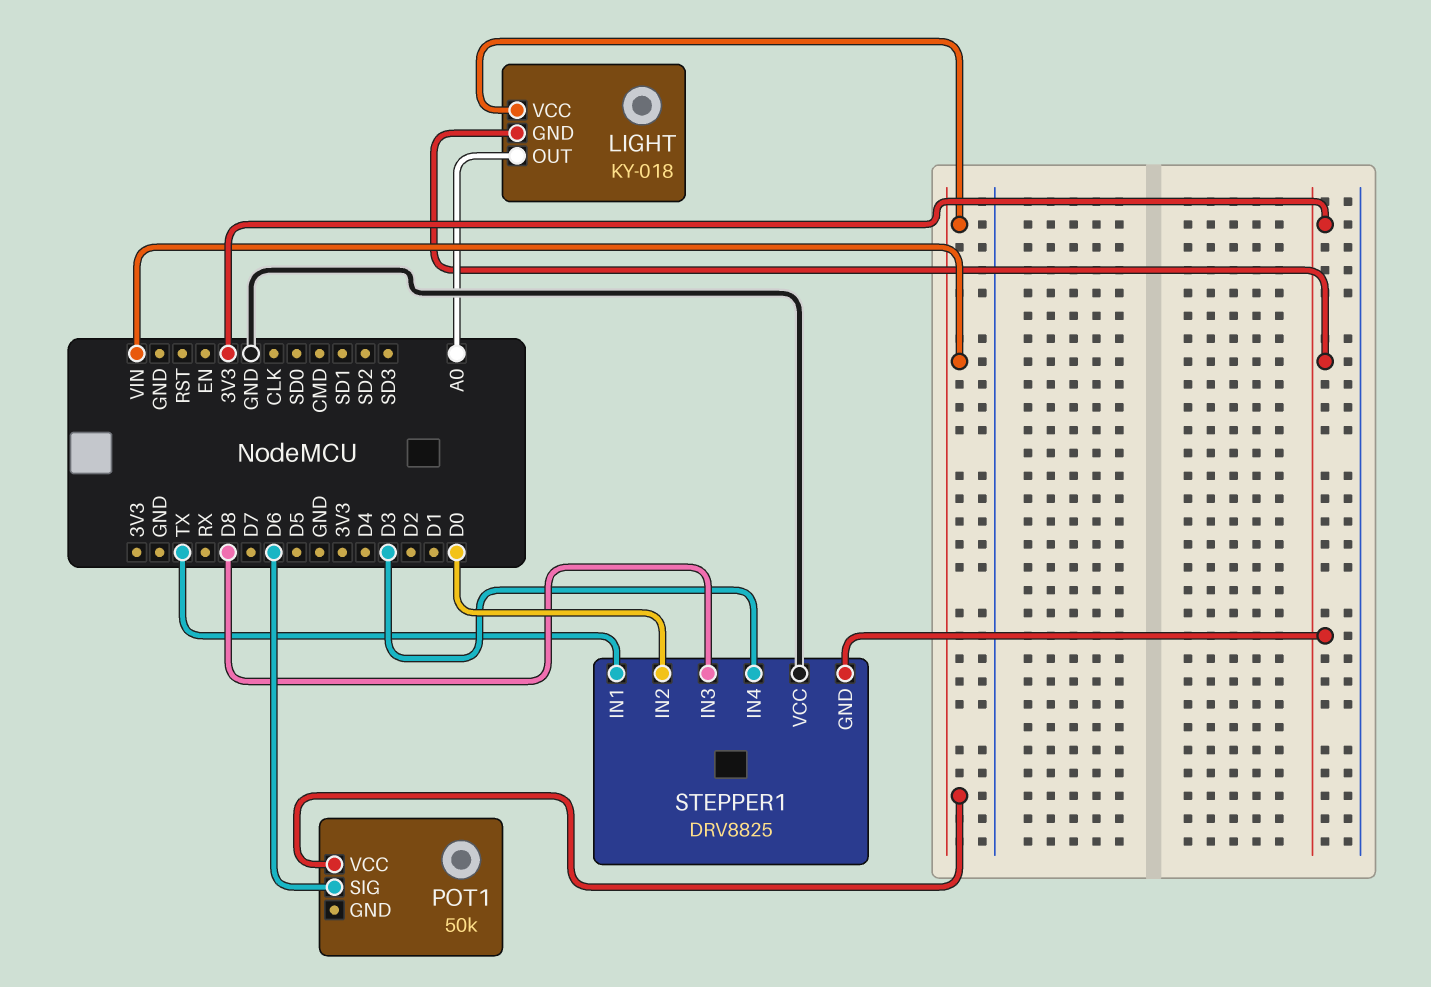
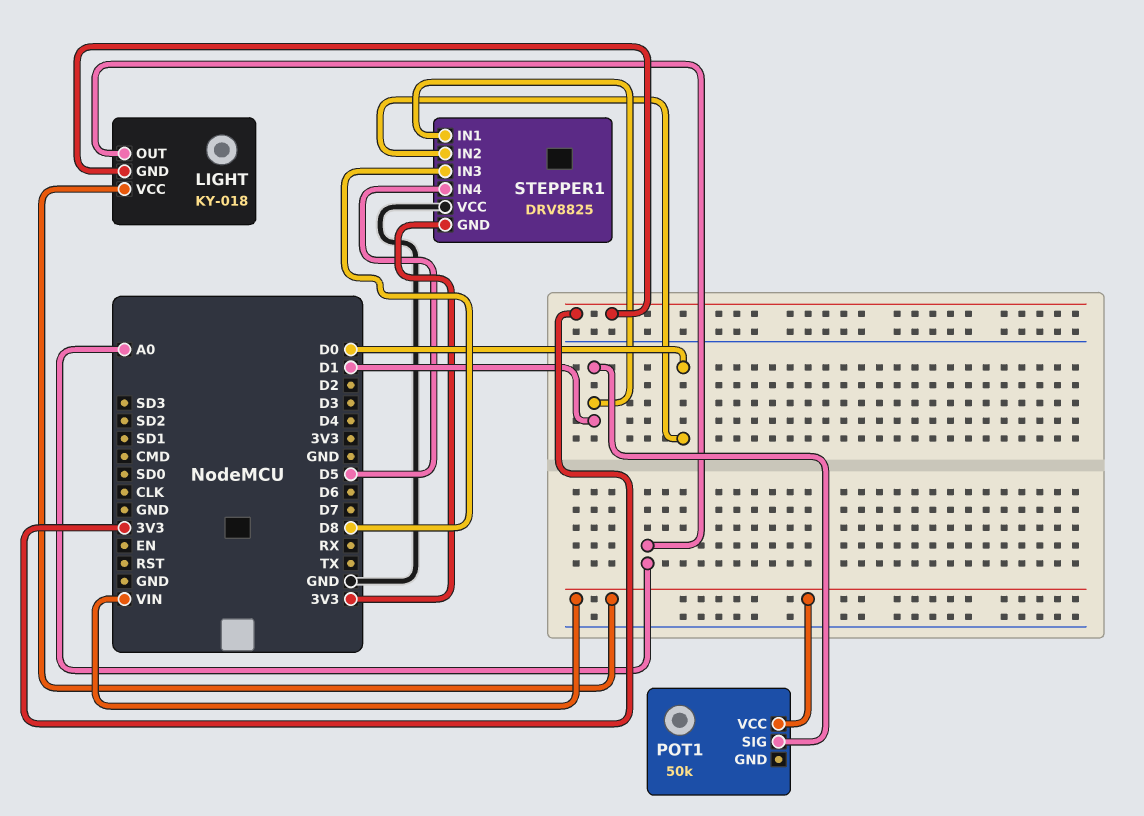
POT1 pin SIG: D6 -> D1
STEPPER1 pin IN1: TX -> D1
STEPPER1 pin IN4: D3 -> D5

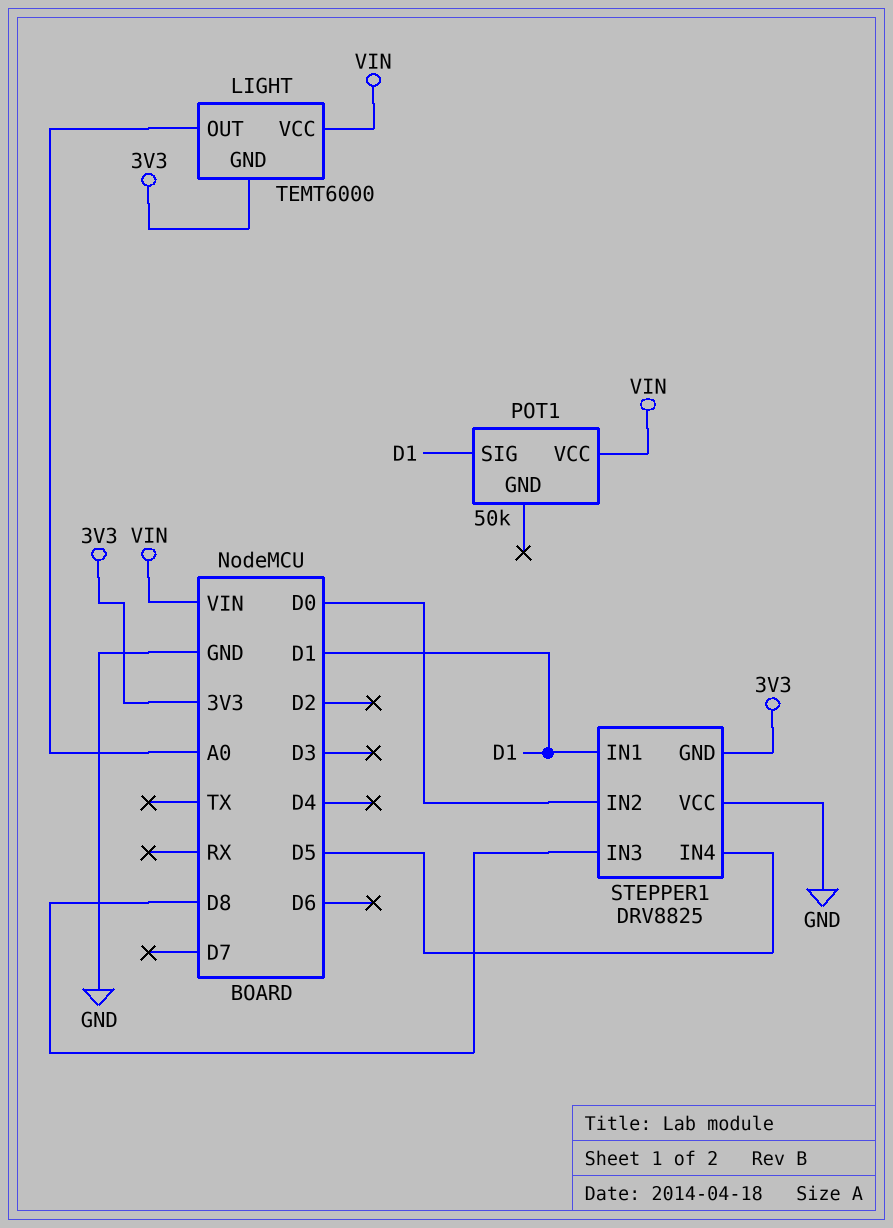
LIGHT: KY-018 -> TEMT6000

